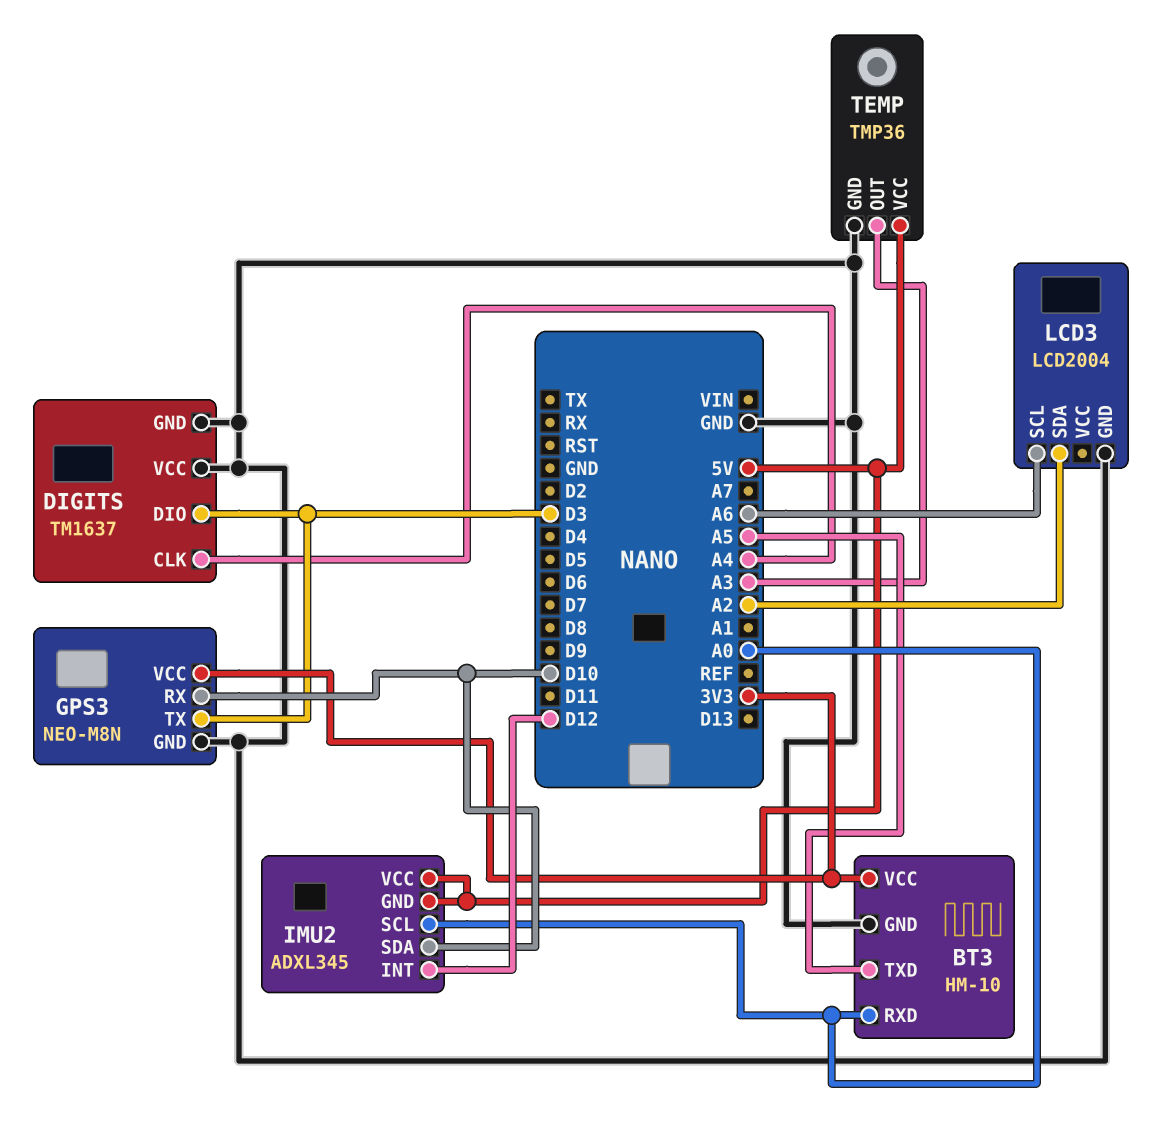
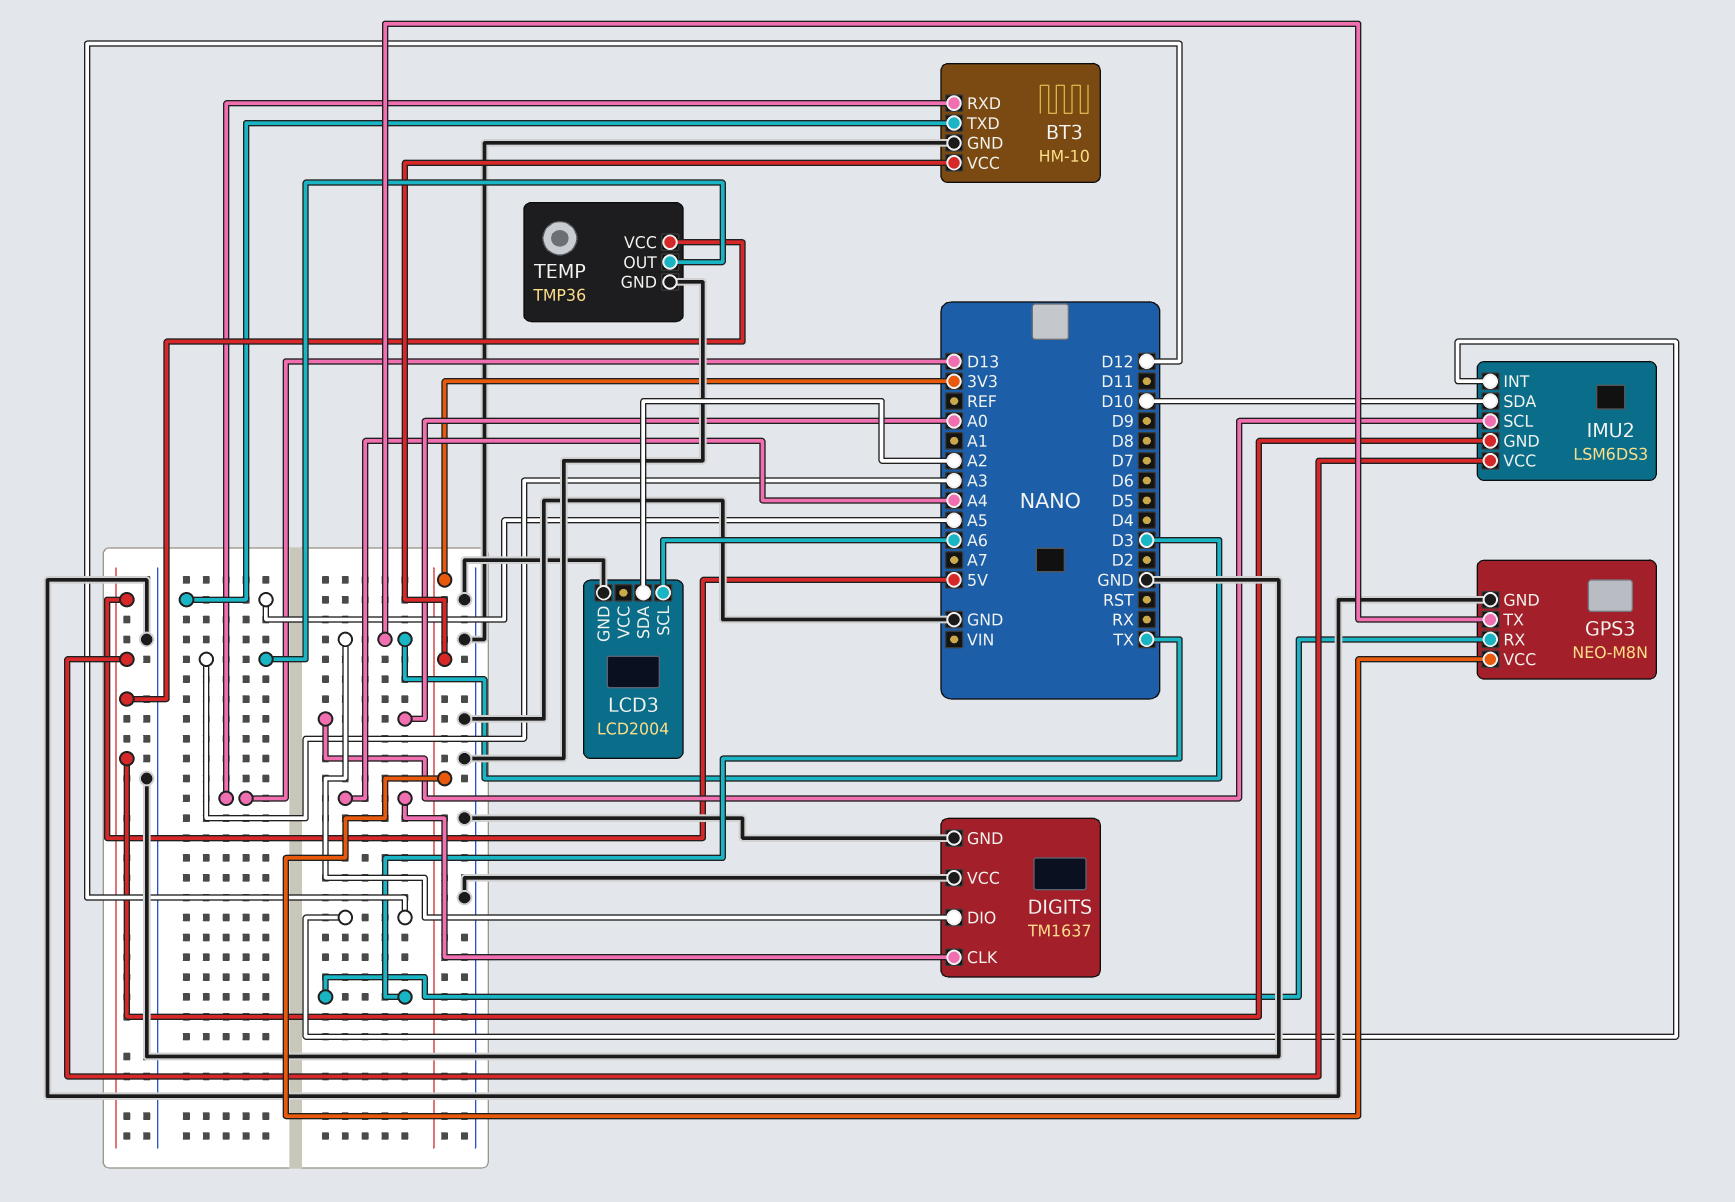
BT3 pin RXD: A0 -> D13
GPS3 pin RX: D10 -> TX
IMU2: ADXL345 -> LSM6DS3

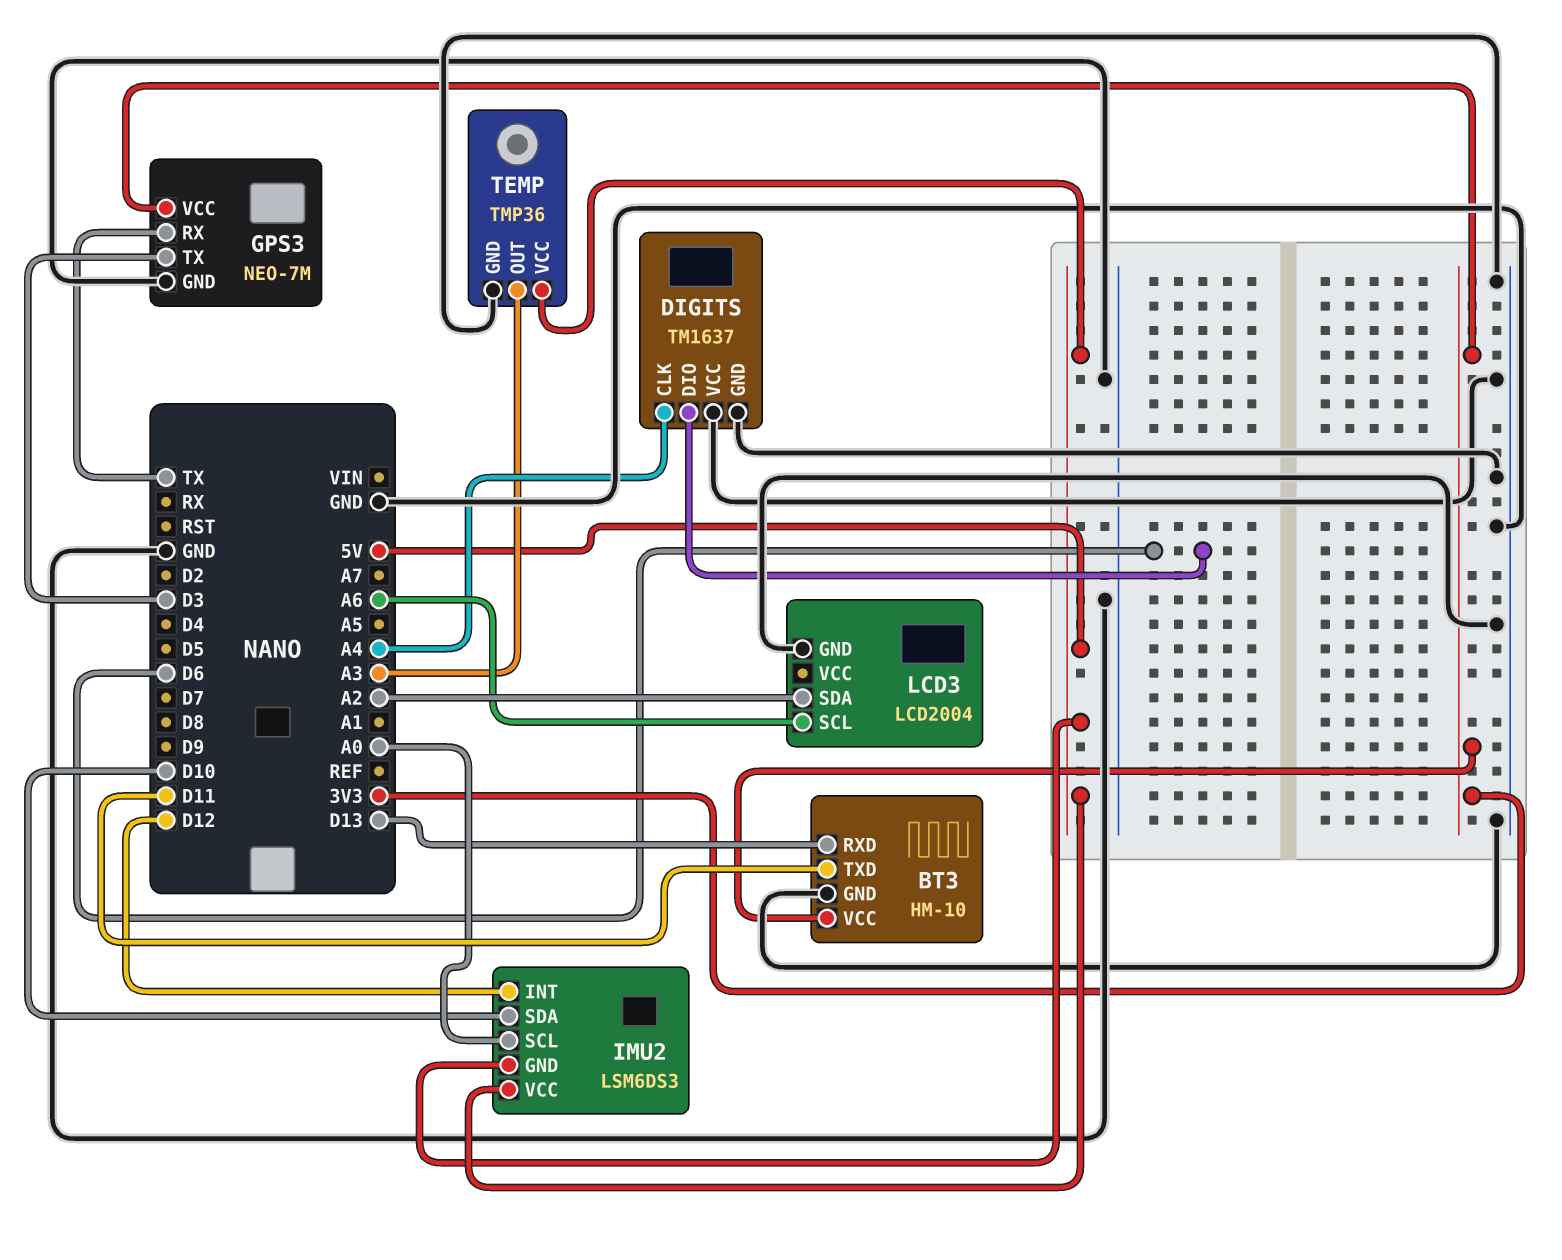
BT3 pin TXD: A5 -> D11
DIGITS pin DIO: D3 -> D6
GPS3: NEO-M8N -> NEO-7M

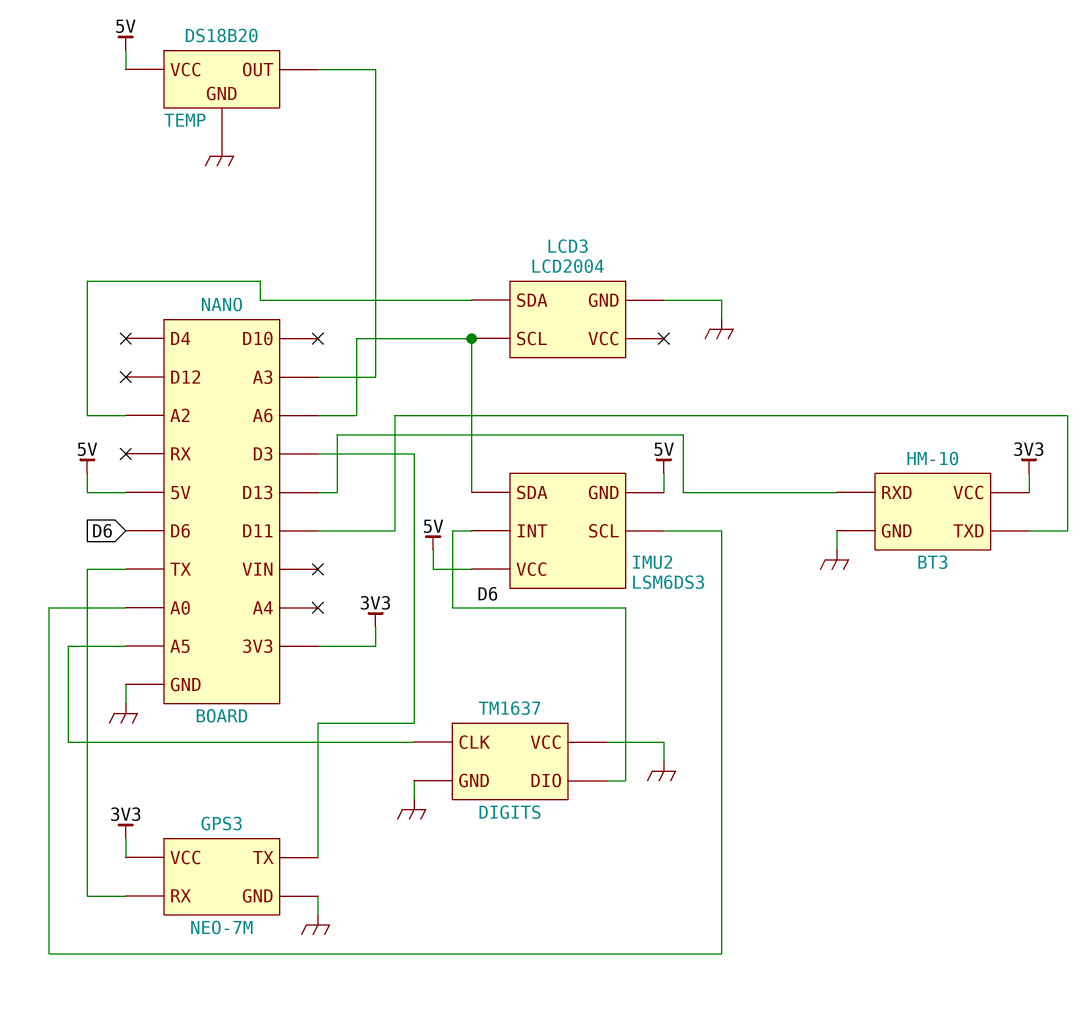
DIGITS pin CLK: A4 -> A5
IMU2 pin INT: D12 -> D6
IMU2 pin SDA: D10 -> A6
TEMP: TMP36 -> DS18B20

